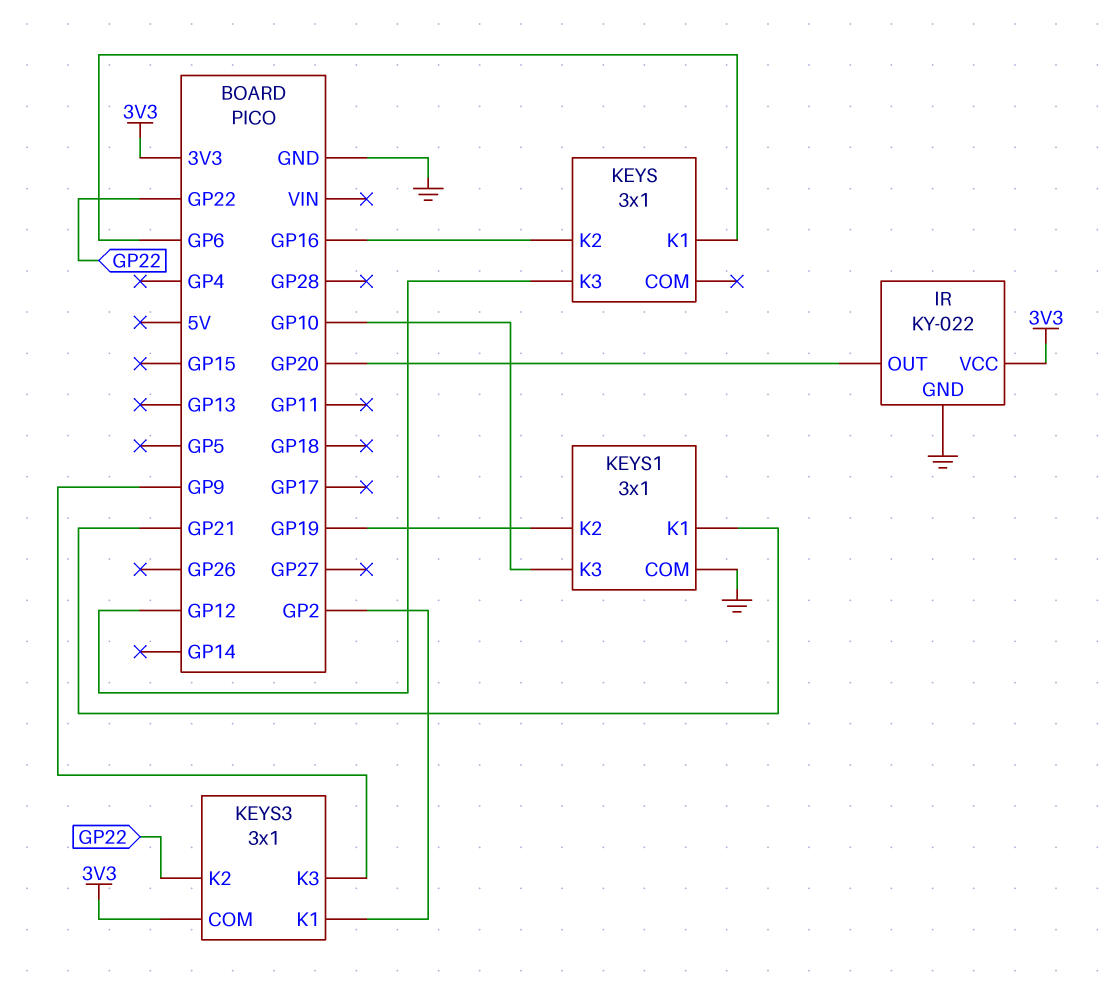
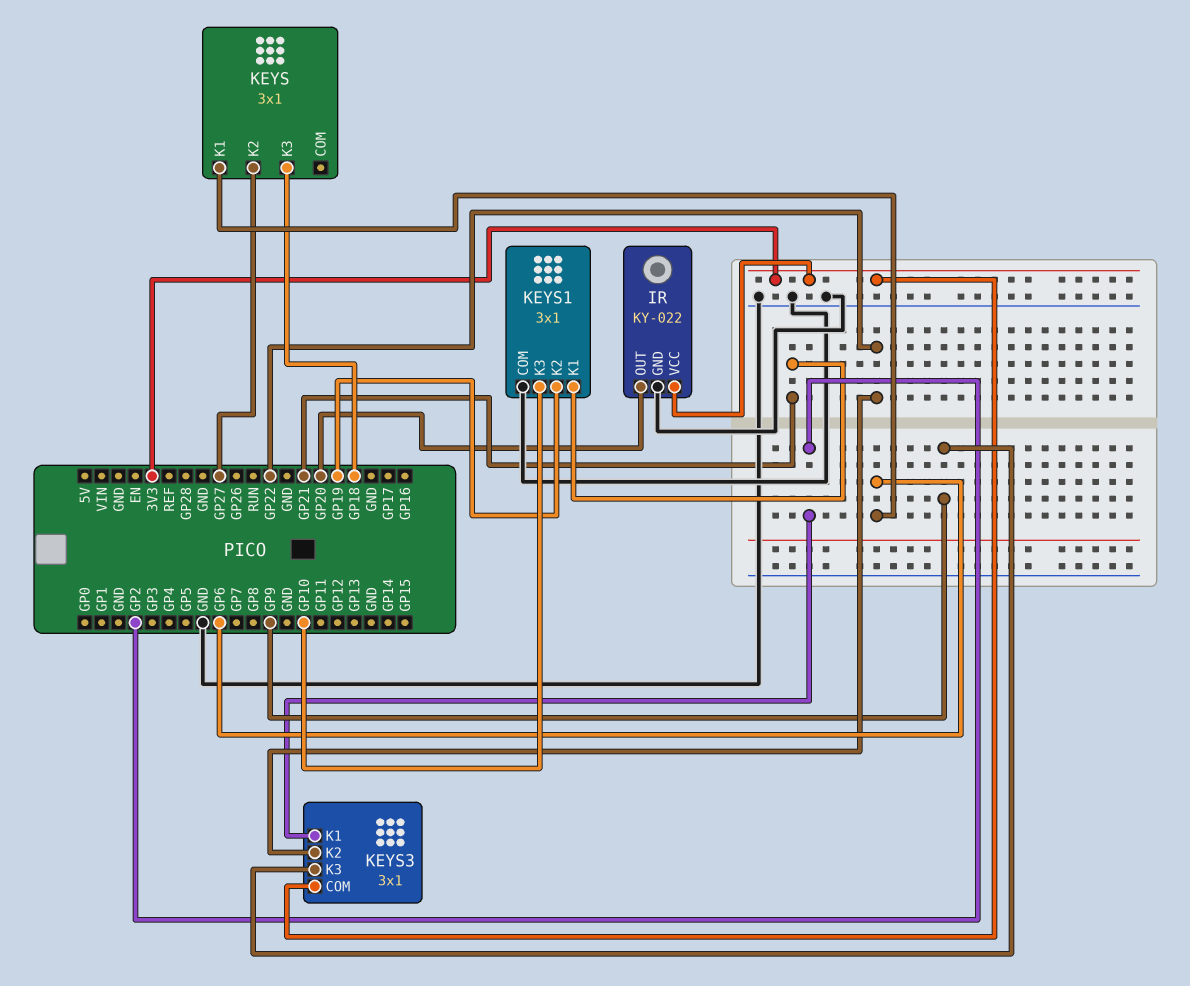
KEYS pin K2: GP16 -> GP27
KEYS pin K3: GP12 -> GP18

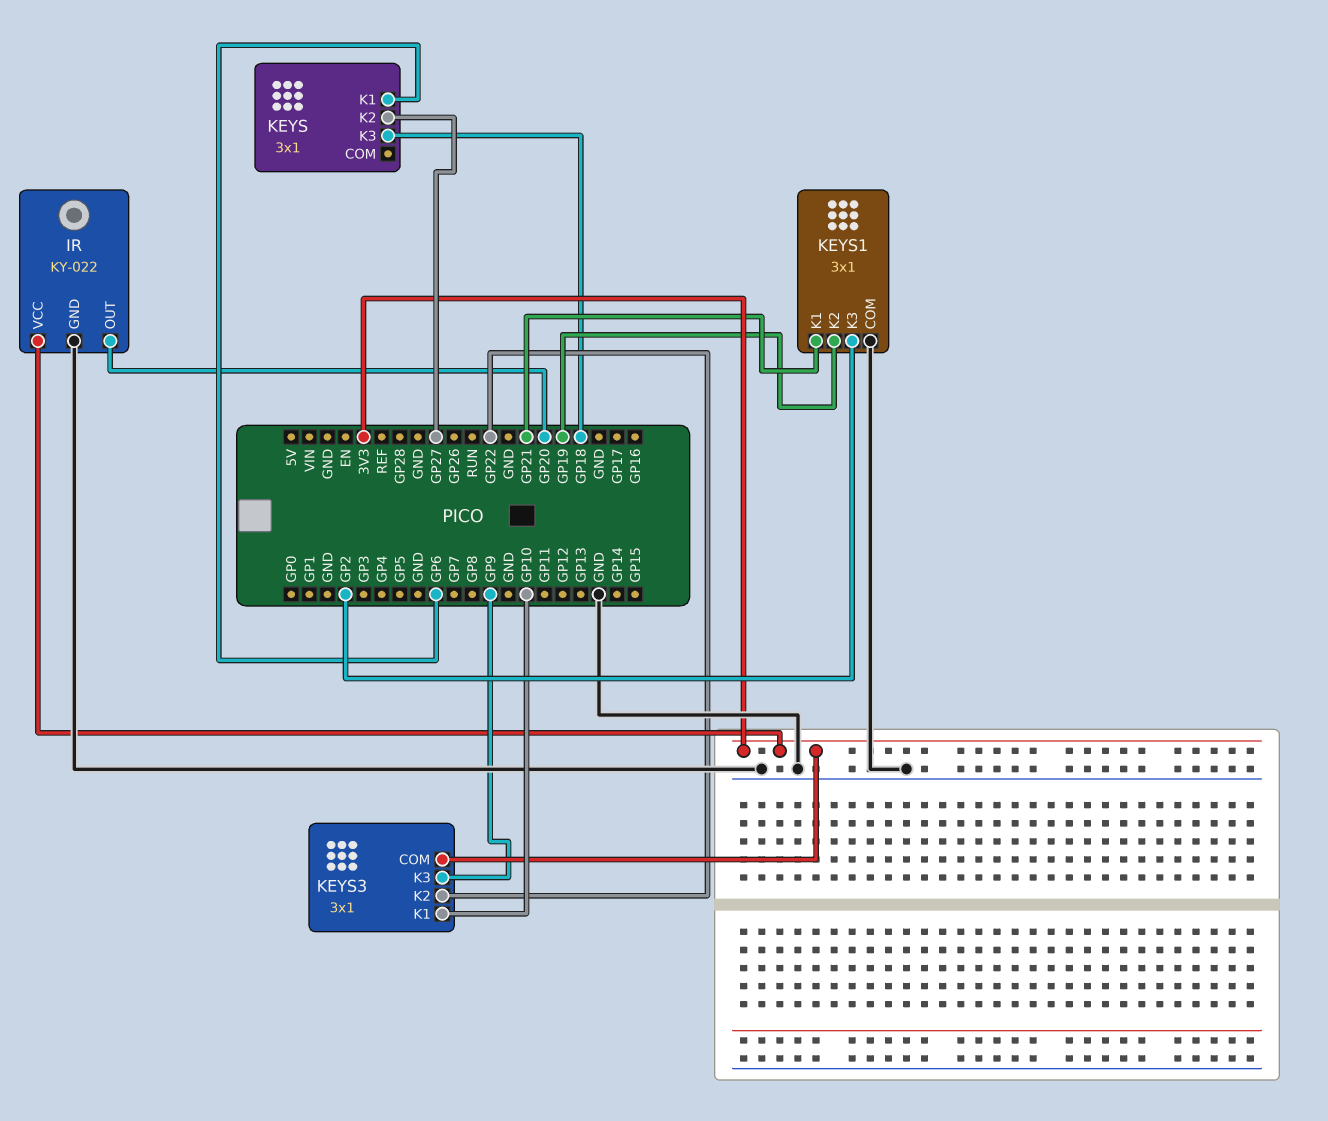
KEYS1 pin K3: GP10 -> GP2
KEYS3 pin K1: GP2 -> GP10

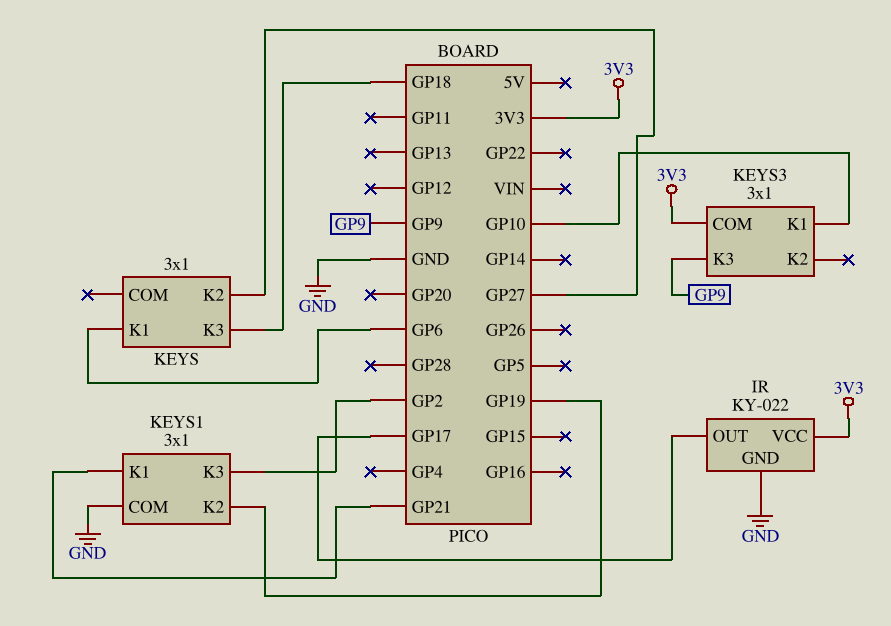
IR pin OUT: GP20 -> GP17
KEYS3 pin K2: GP22 -> none

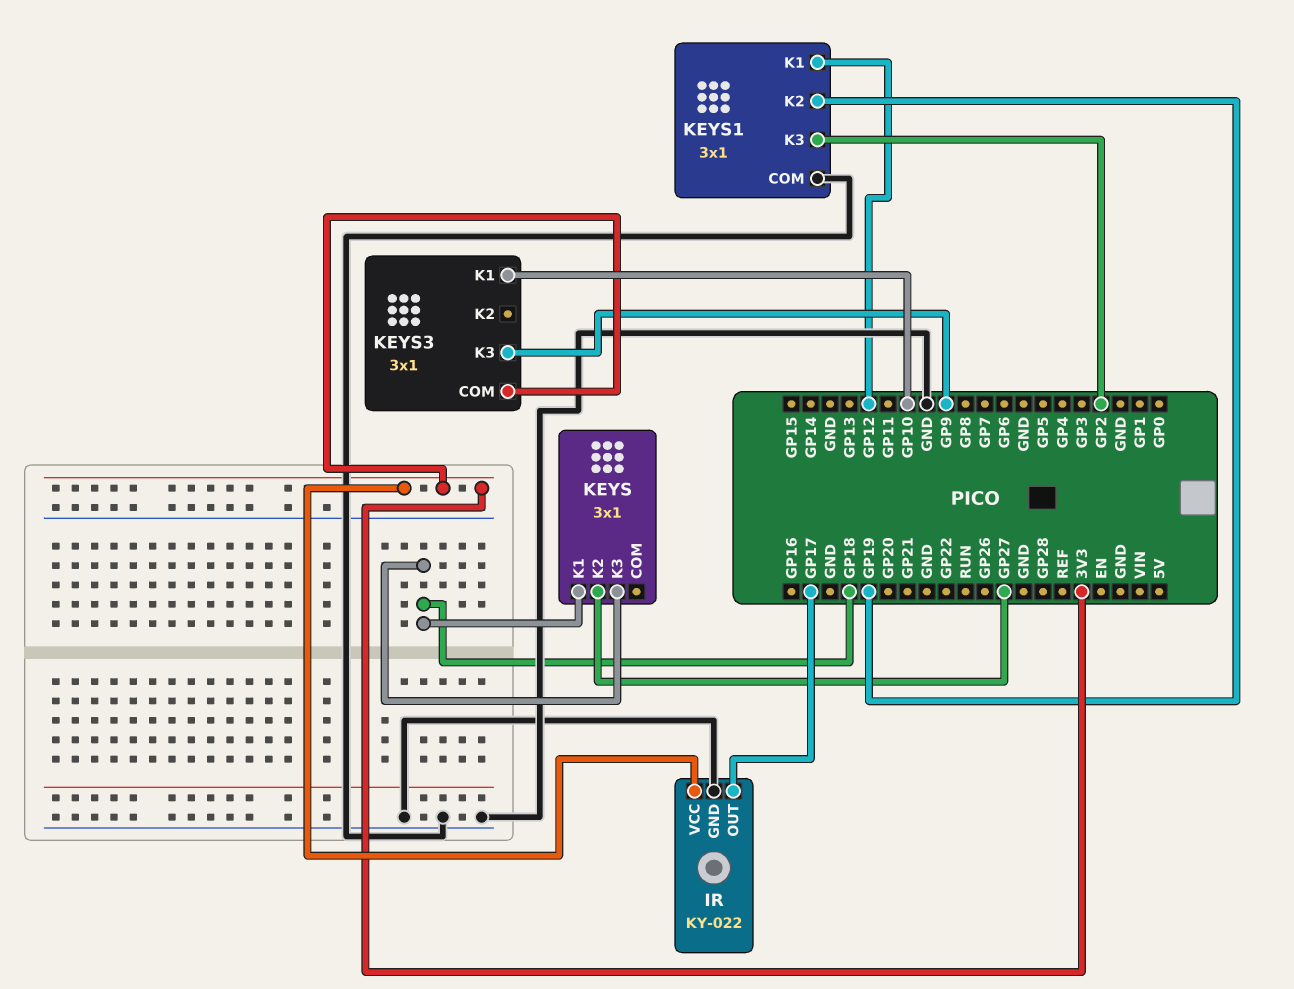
KEYS pin K1: GP6 -> GP18
KEYS1 pin K1: GP21 -> GP12

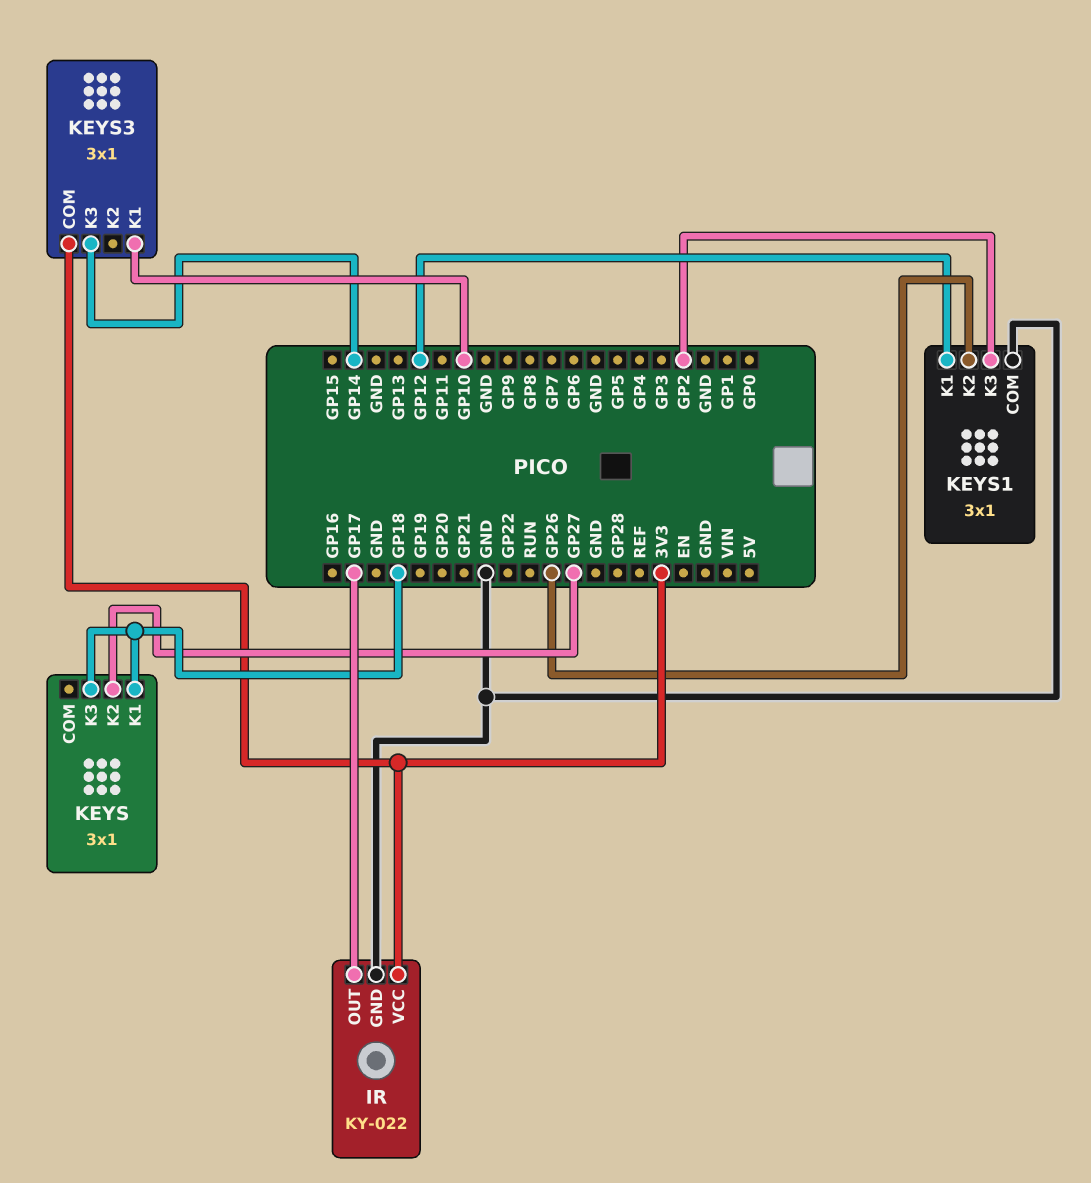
KEYS1 pin K2: GP19 -> GP26
KEYS3 pin K3: GP9 -> GP14

